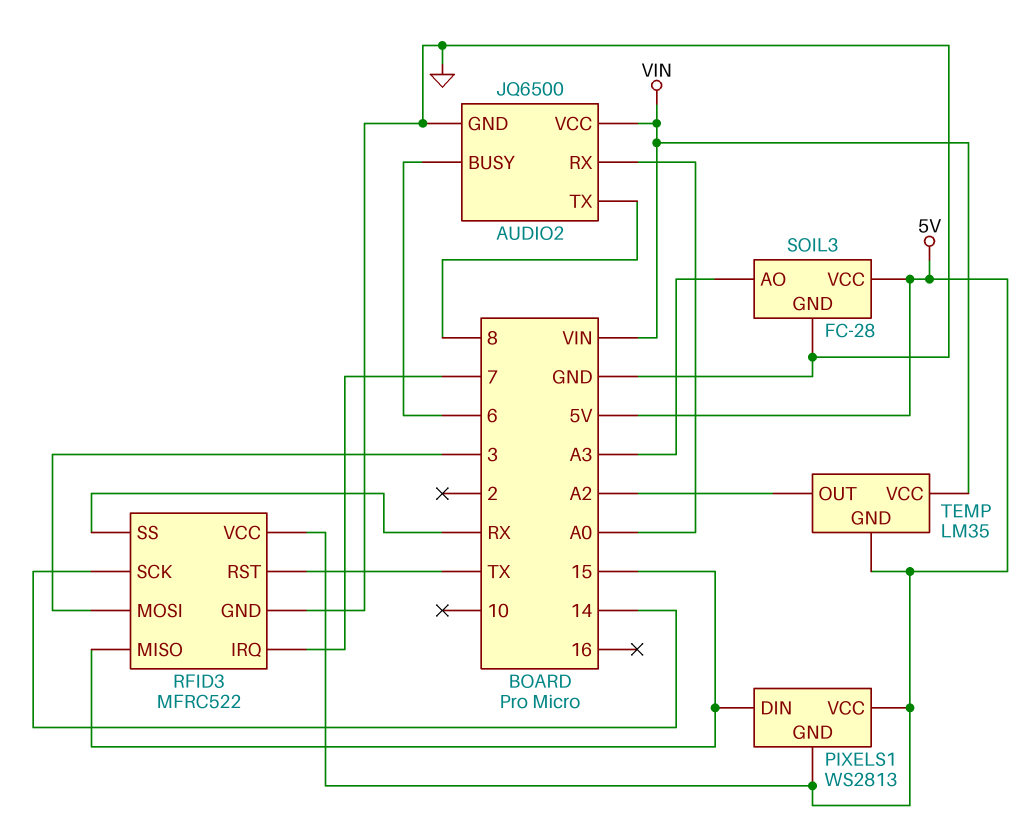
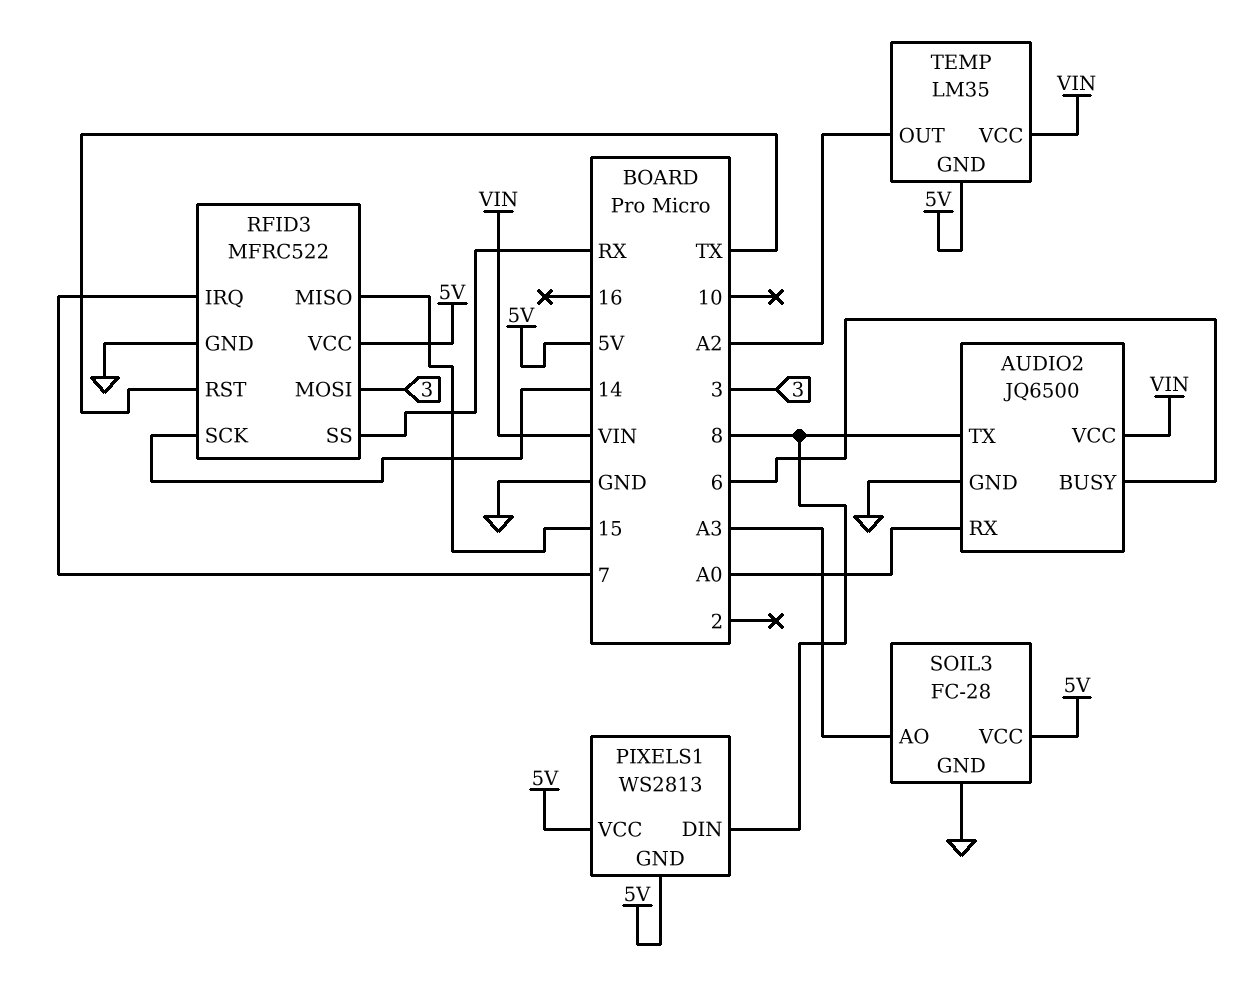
PIXELS1 pin DIN: 15 -> 8

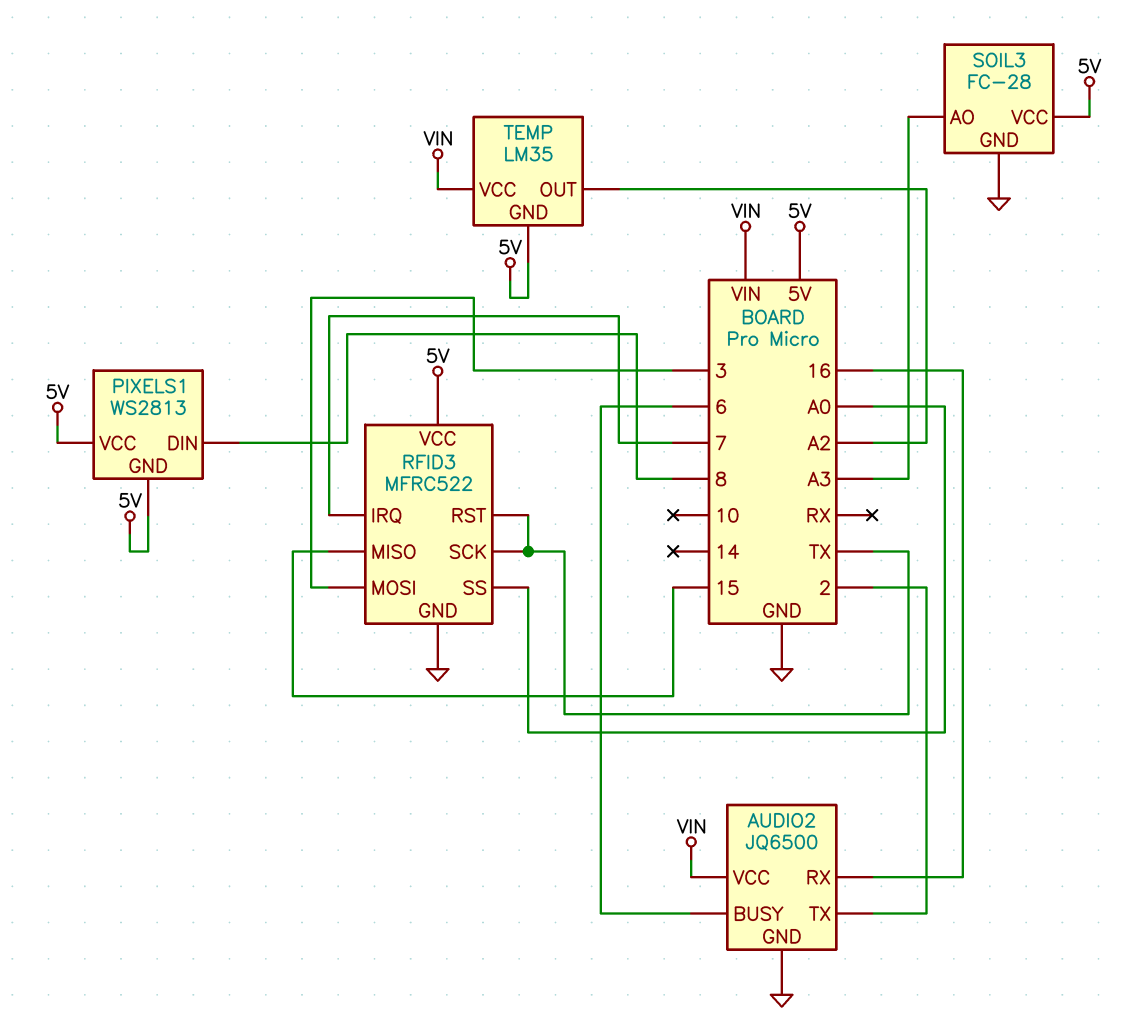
AUDIO2 pin RX: A0 -> 16
AUDIO2 pin TX: 8 -> 2
RFID3 pin SCK: 14 -> TX
RFID3 pin SS: RX -> A0

